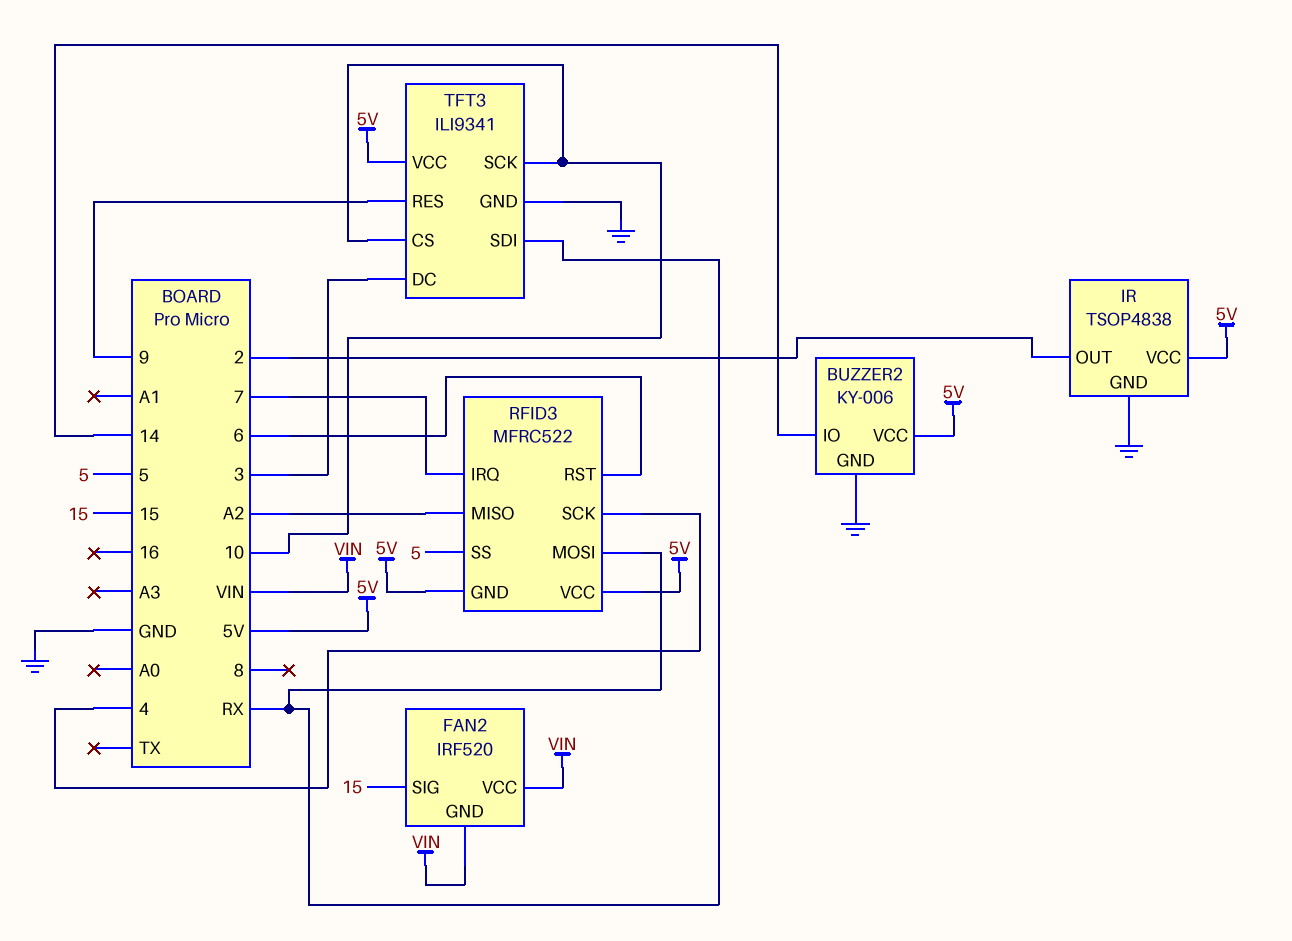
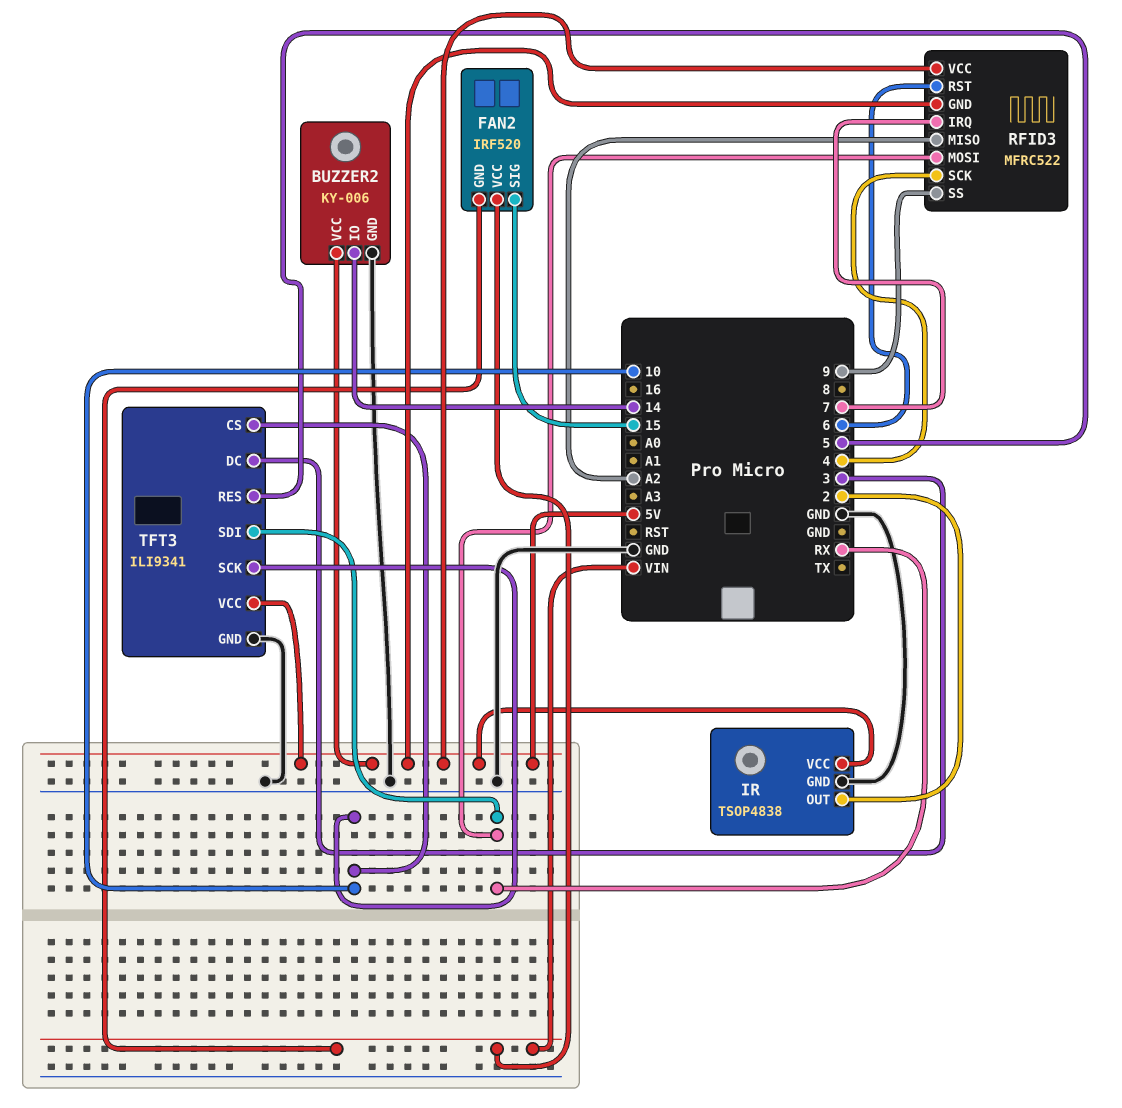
RFID3 pin SS: 5 -> 9
TFT3 pin RES: 9 -> 5

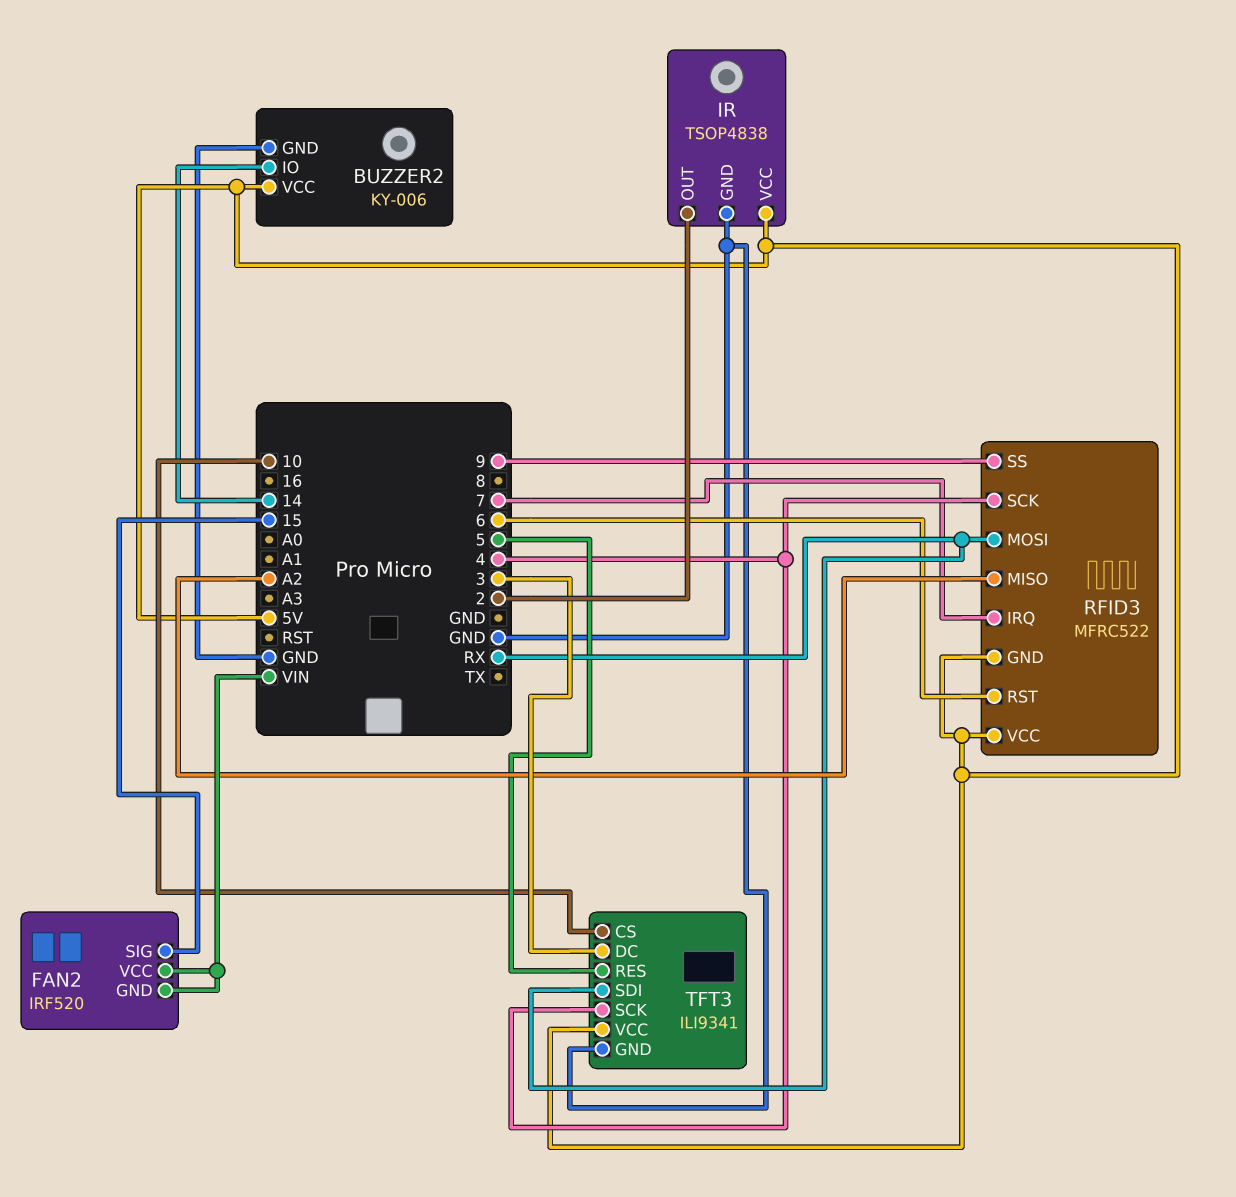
TFT3 pin SCK: 10 -> 4

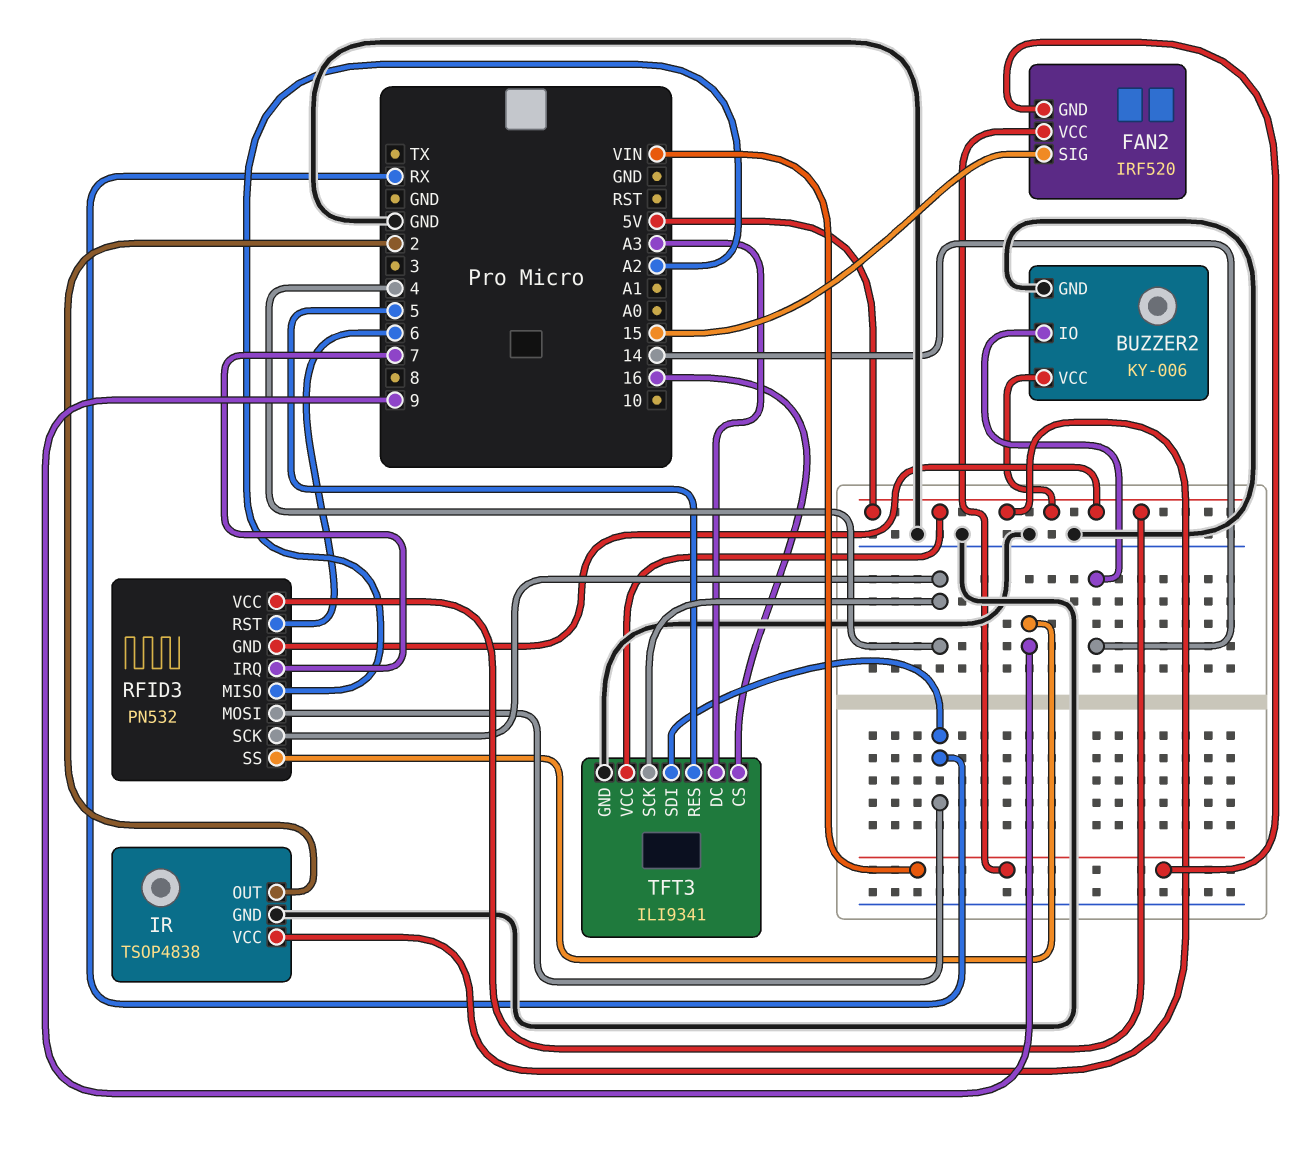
RFID3: MFRC522 -> PN532
TFT3 pin CS: 10 -> 16
TFT3 pin DC: 3 -> A3

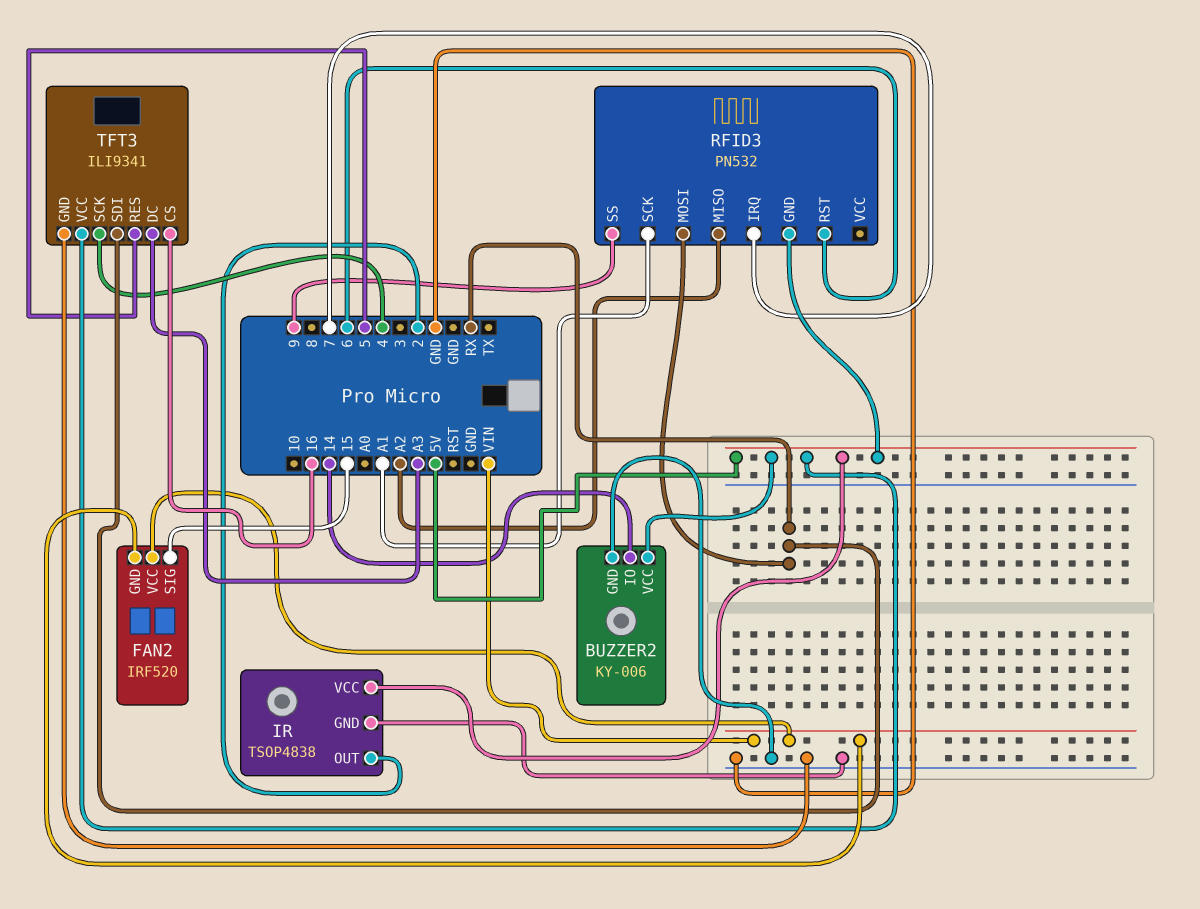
RFID3 pin SCK: 4 -> A1
RFID3 pin VCC: 5V -> none

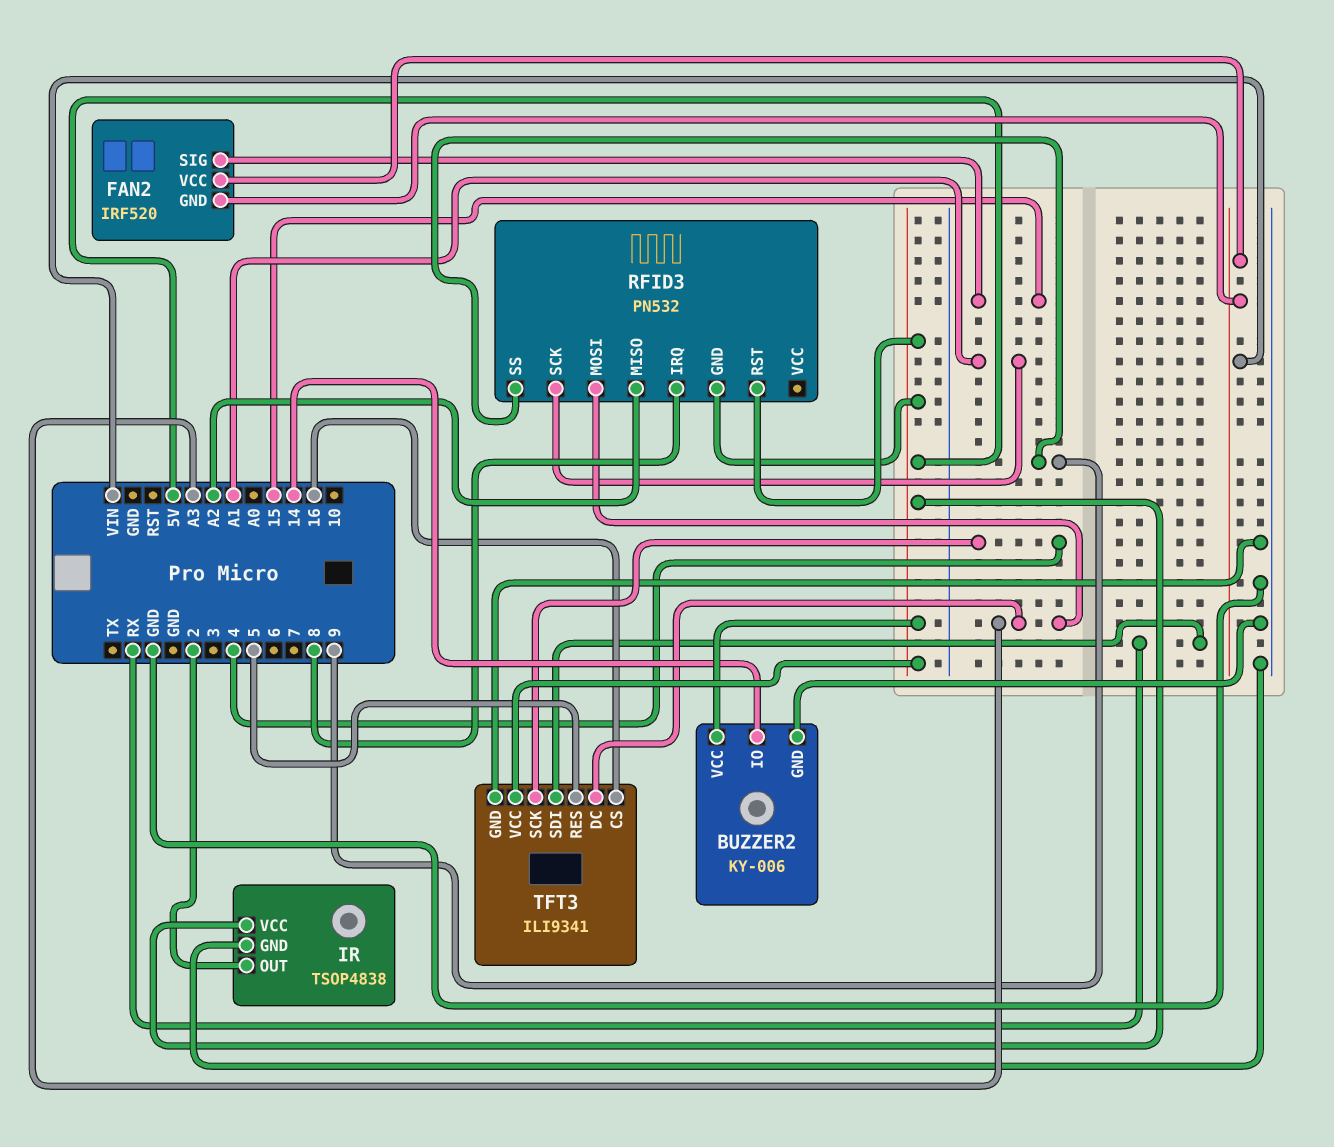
RFID3 pin IRQ: 7 -> 8
RFID3 pin MOSI: RX -> A3
RFID3 pin RST: 6 -> 5V

